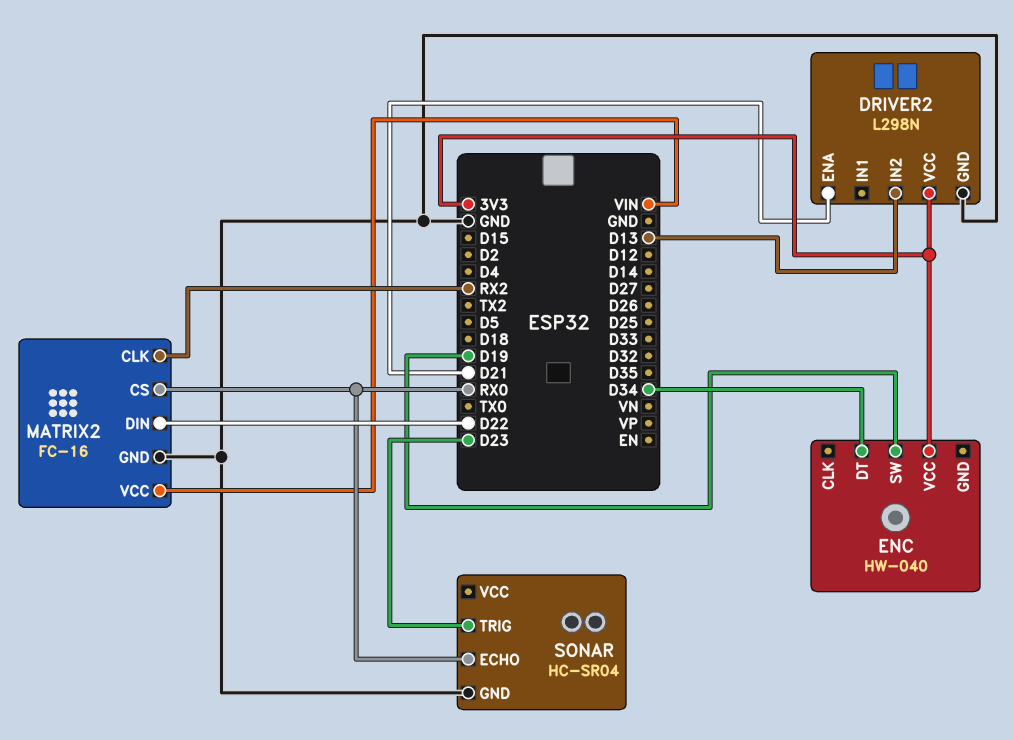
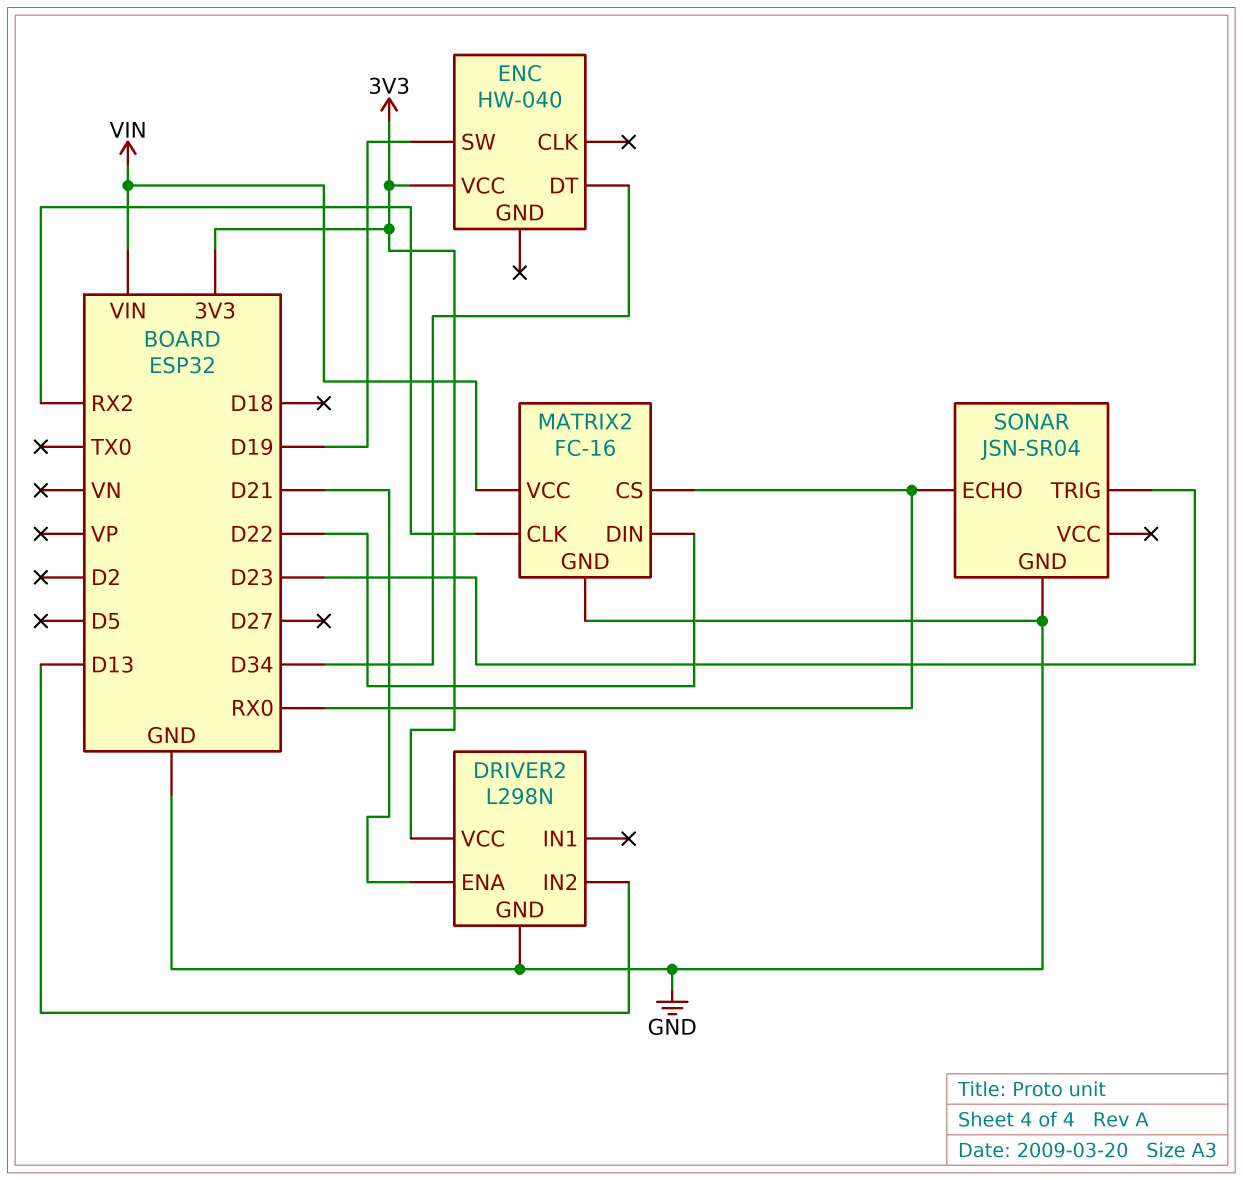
SONAR: HC-SR04 -> JSN-SR04

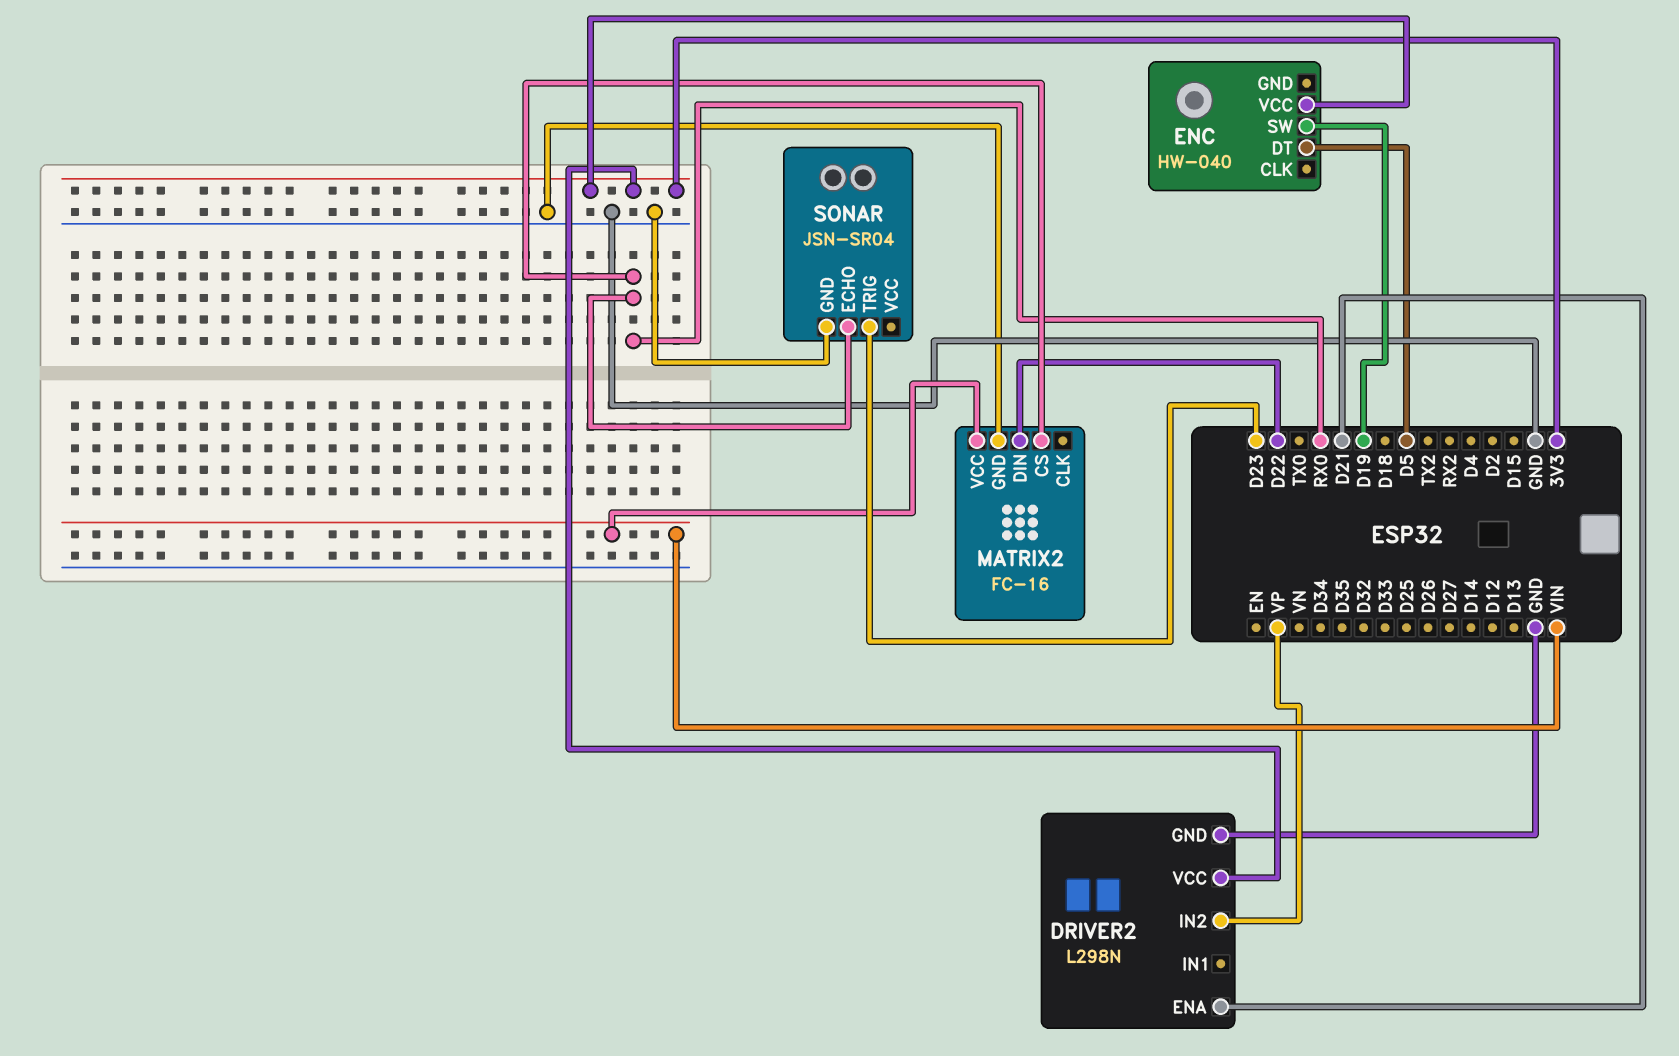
DRIVER2 pin IN2: D13 -> VP
ENC pin DT: D34 -> D5
MATRIX2 pin CLK: RX2 -> none

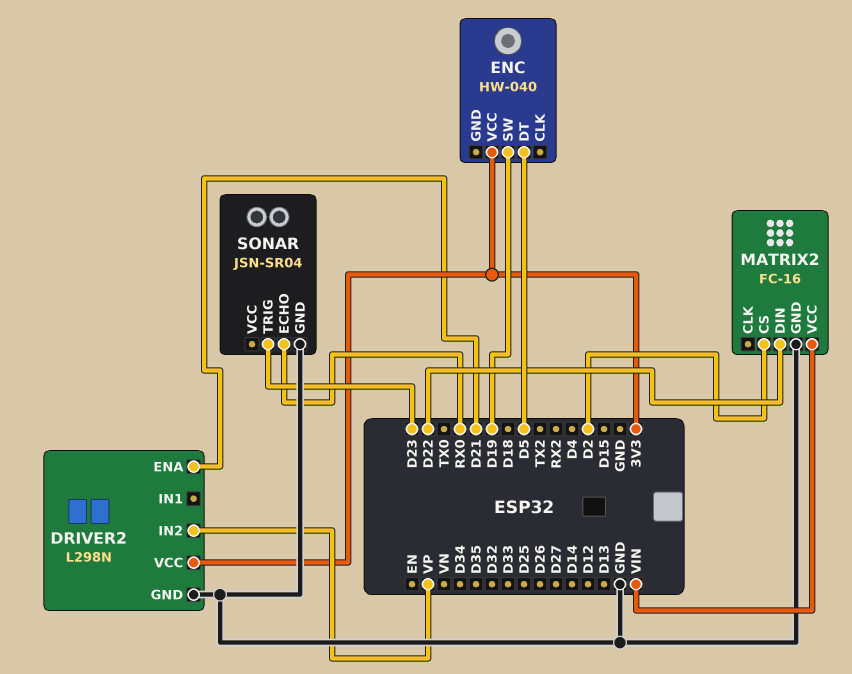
MATRIX2 pin CS: RX0 -> D2

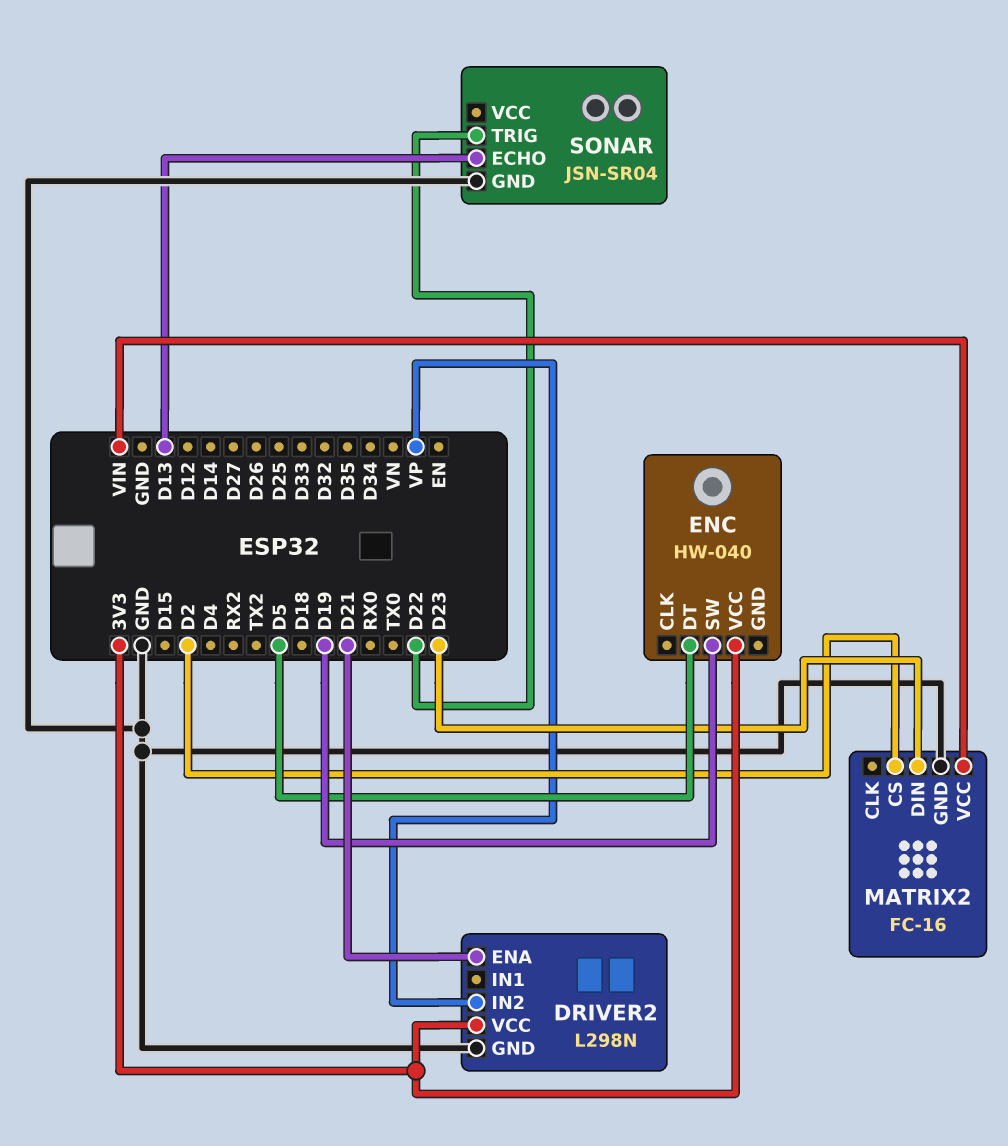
MATRIX2 pin DIN: D22 -> D23
SONAR pin ECHO: RX0 -> D13
SONAR pin TRIG: D23 -> D22

